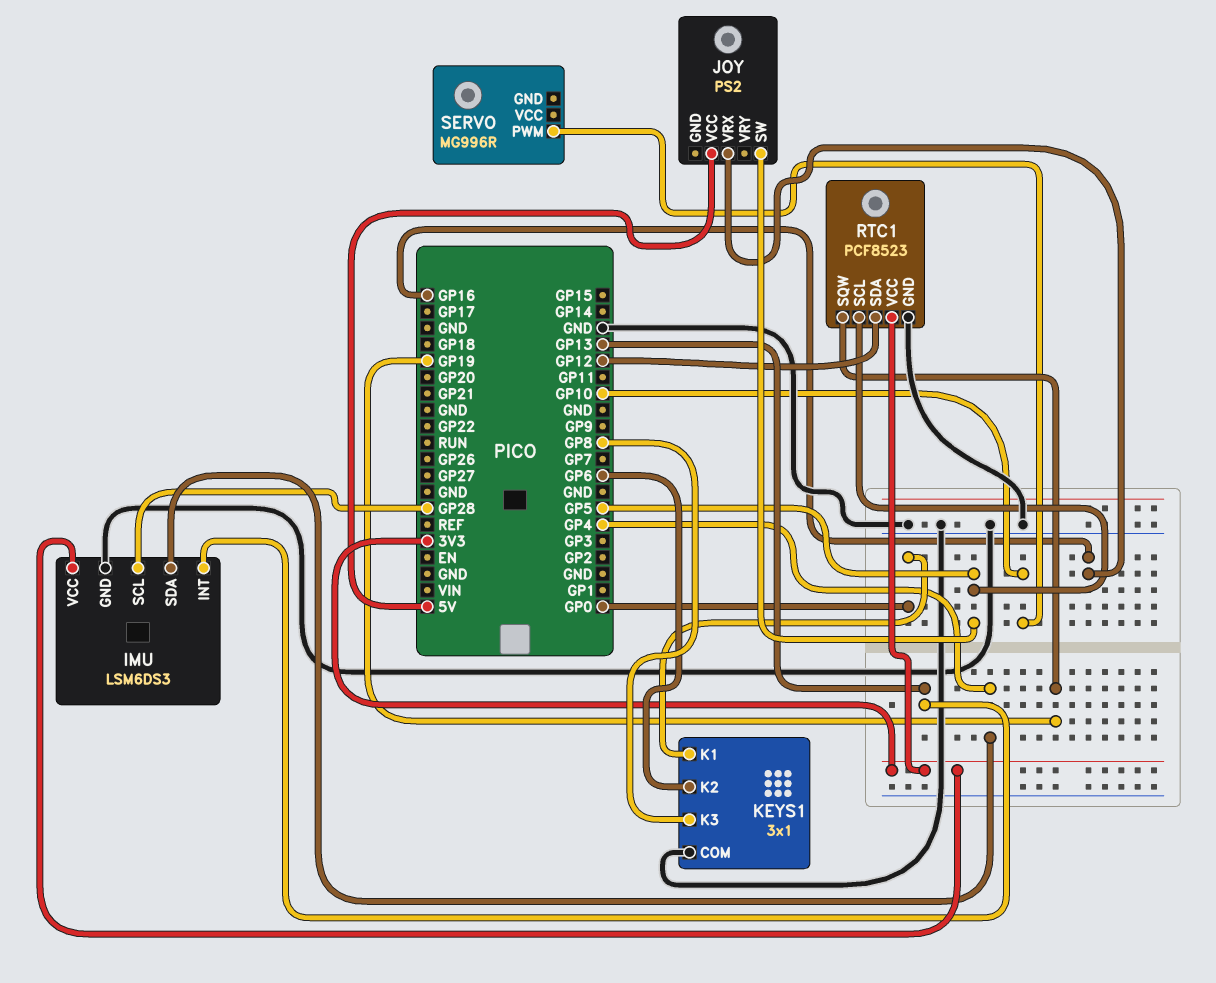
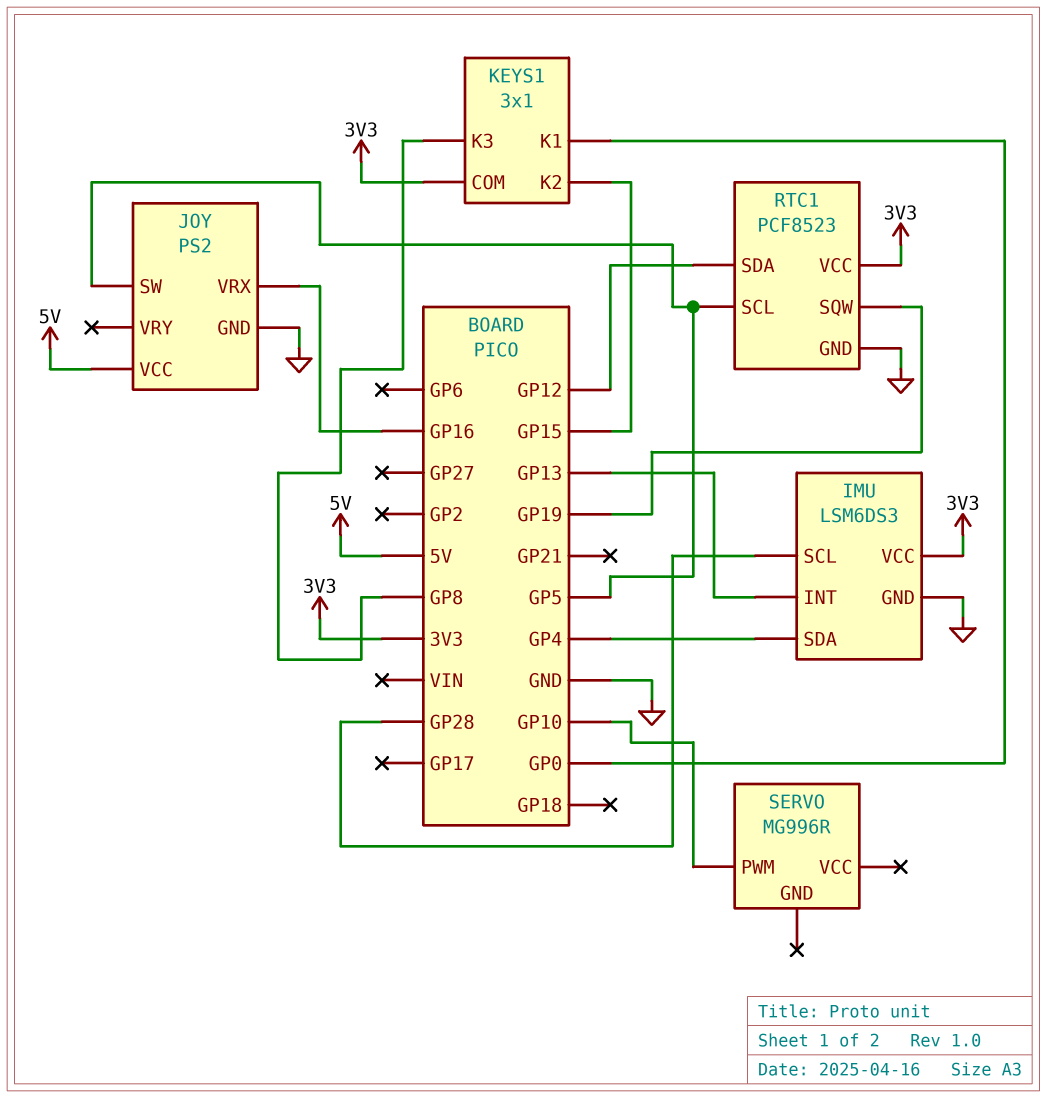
JOY pin GND: none -> GND
KEYS1 pin COM: GND -> 3V3
KEYS1 pin K2: GP6 -> GP15

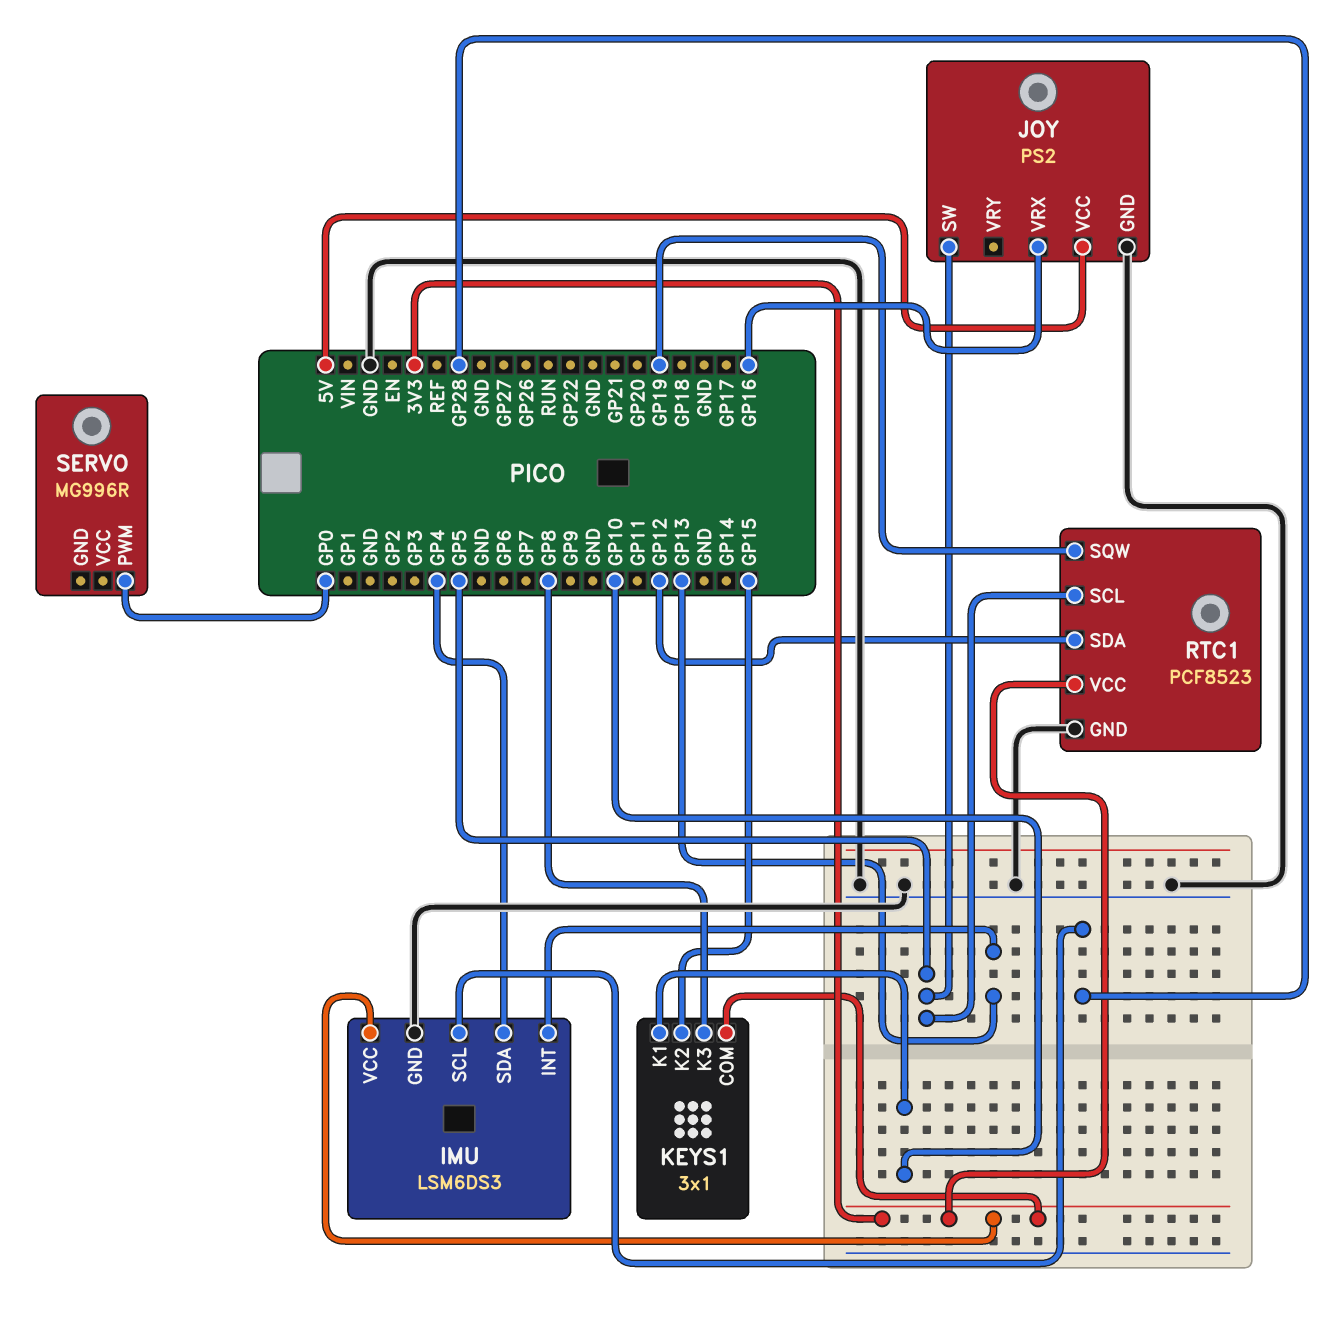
KEYS1 pin K1: GP0 -> GP10
SERVO pin PWM: GP10 -> GP0

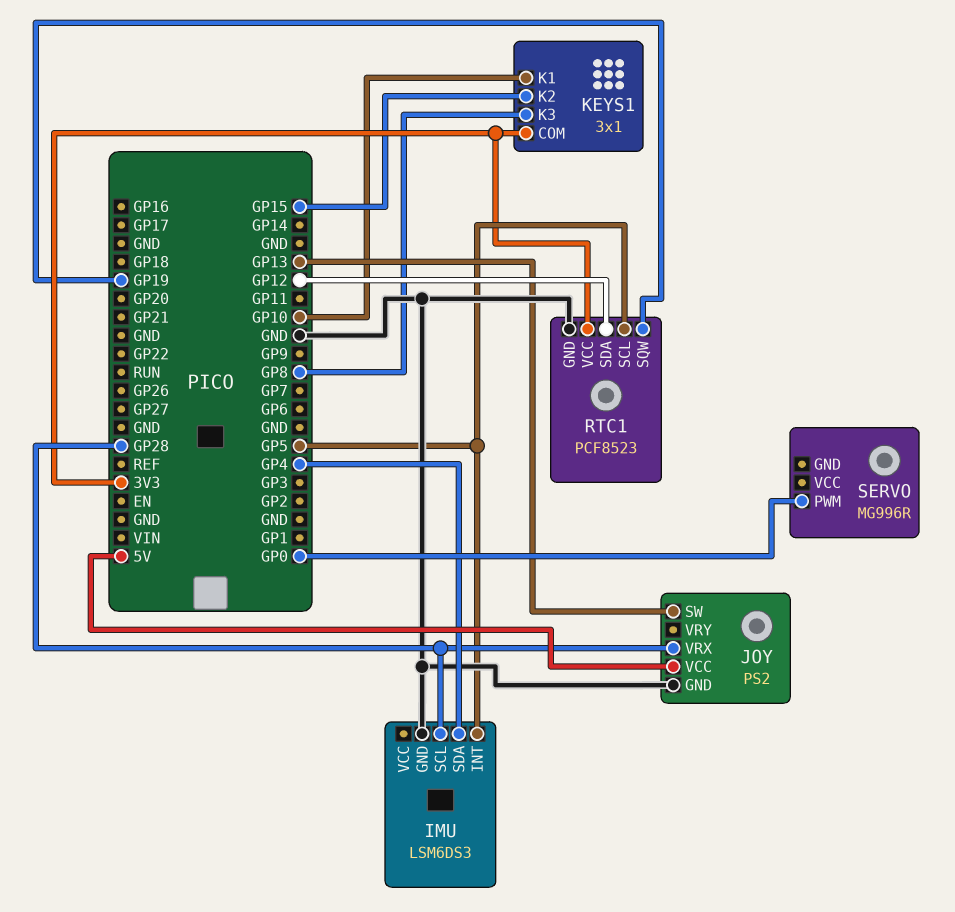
IMU pin INT: GP13 -> GP5
IMU pin VCC: 3V3 -> none
JOY pin SW: GP5 -> GP13
JOY pin VRX: GP16 -> GP28

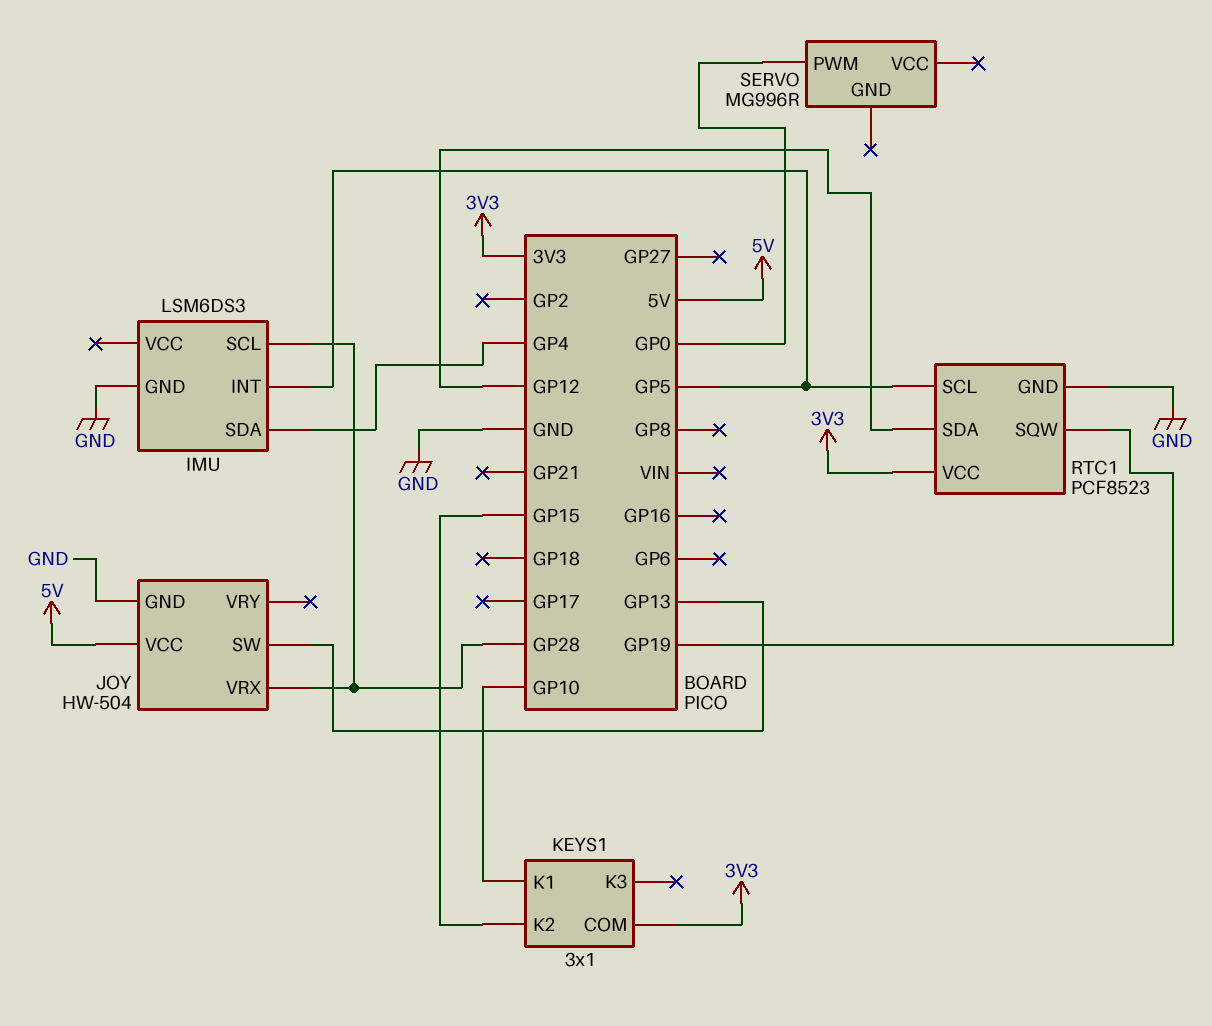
JOY: PS2 -> HW-504
KEYS1 pin K3: GP8 -> none

